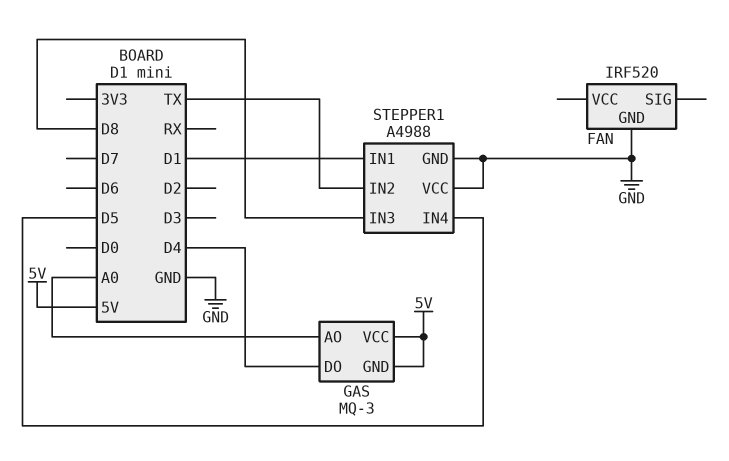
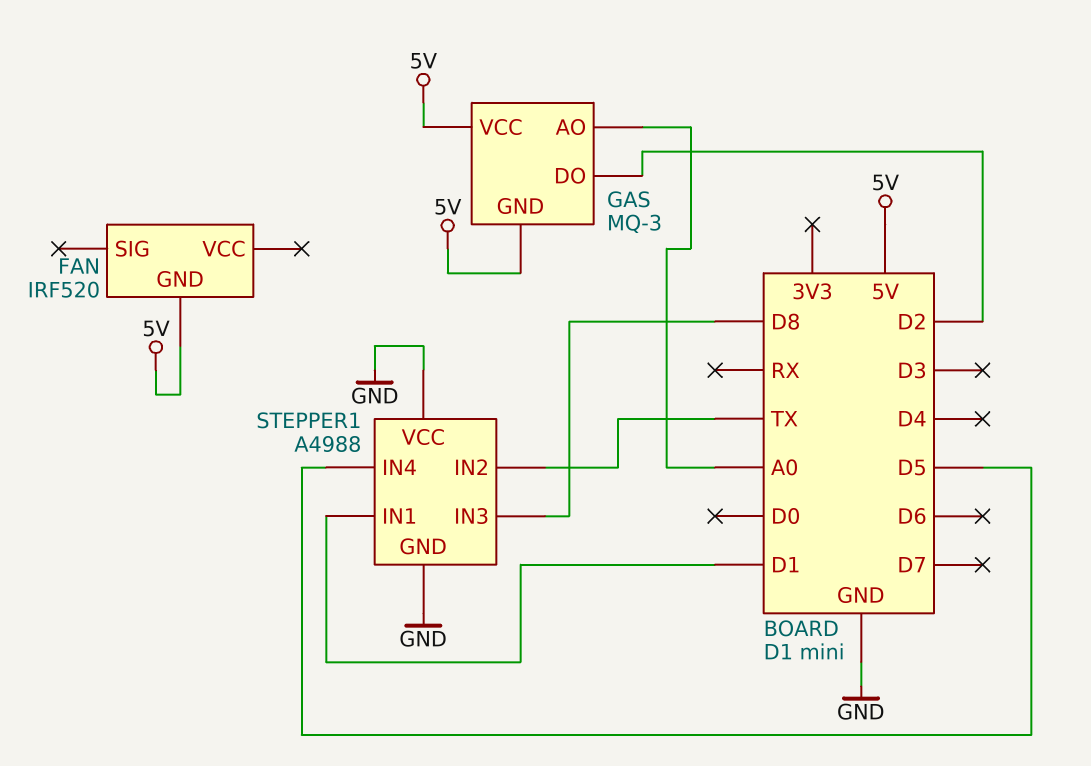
FAN pin GND: GND -> 5V
GAS pin DO: D4 -> D2

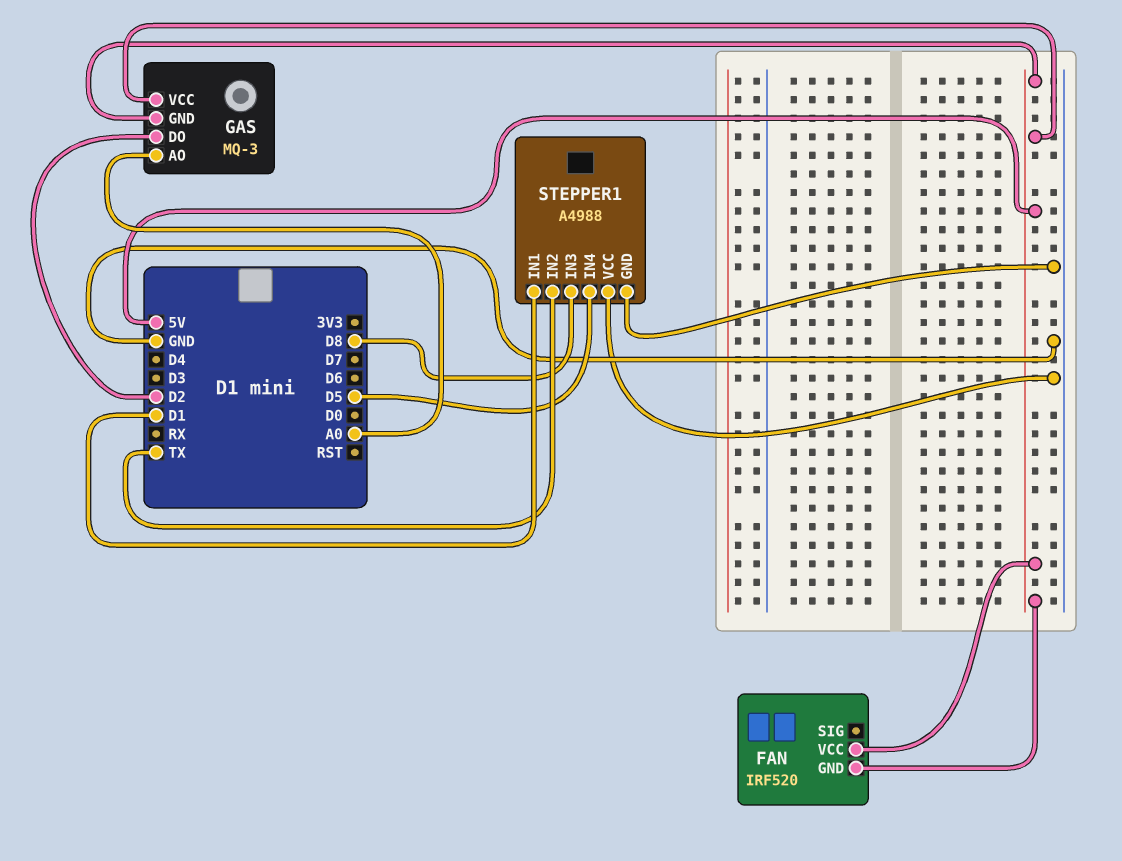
FAN pin VCC: none -> 5V

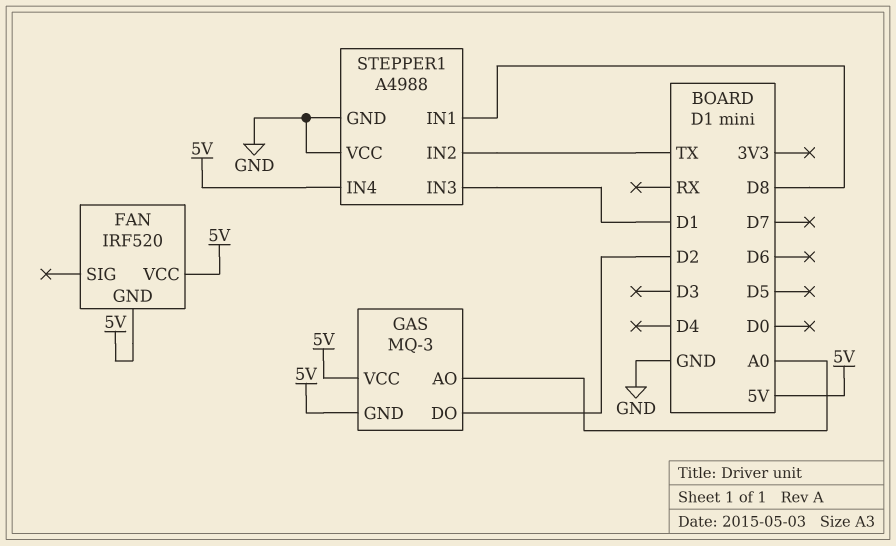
STEPPER1 pin IN1: D1 -> D8
STEPPER1 pin IN3: D8 -> D1
STEPPER1 pin IN4: D5 -> 5V

